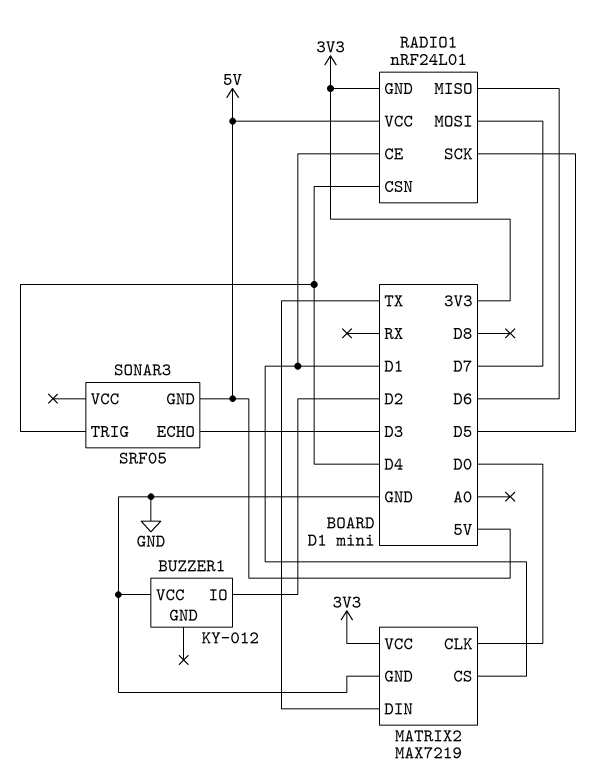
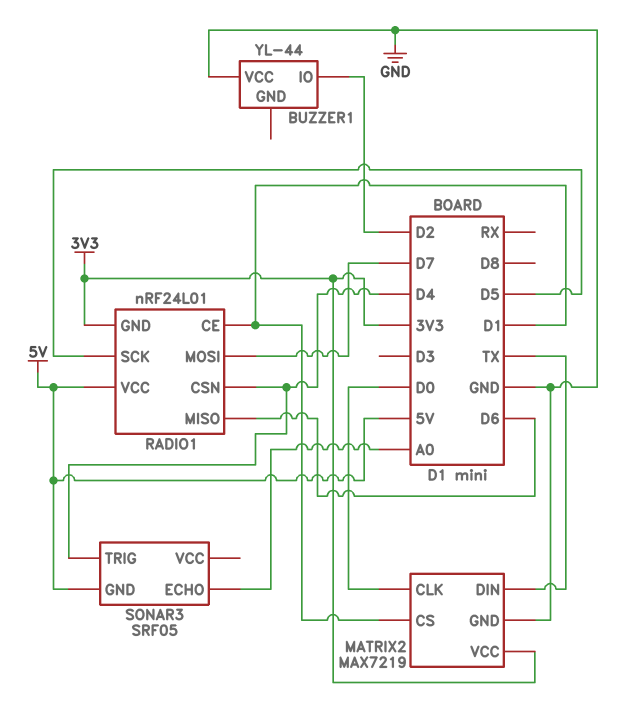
BUZZER1: KY-012 -> YL-44
SONAR3 pin ECHO: D3 -> A0

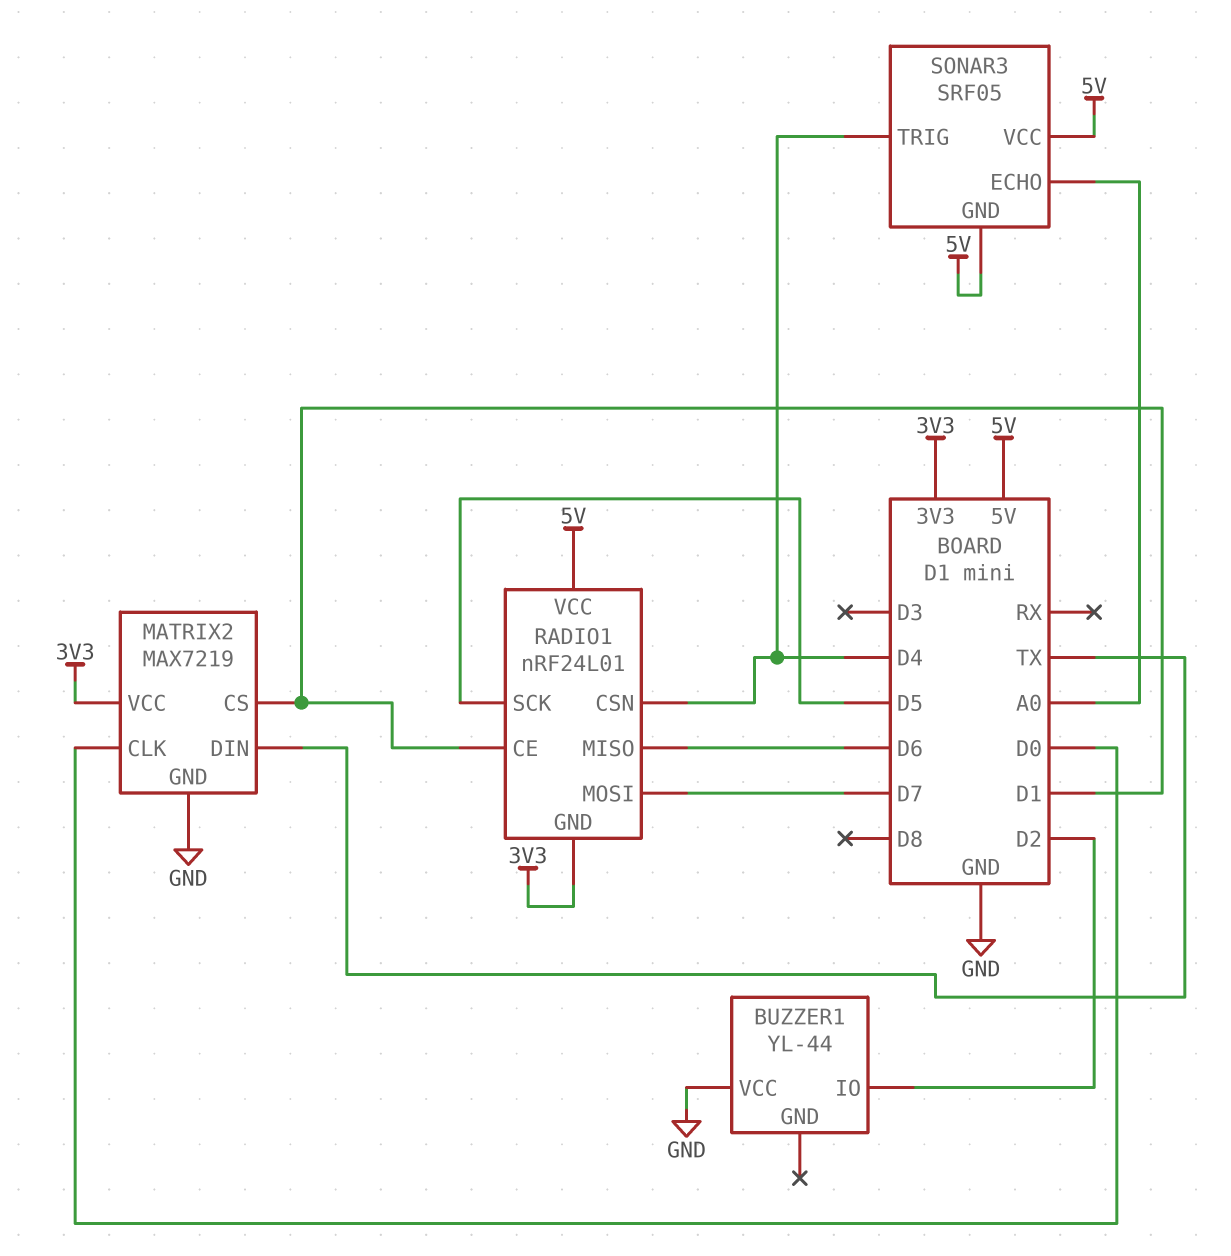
SONAR3 pin VCC: none -> 5V

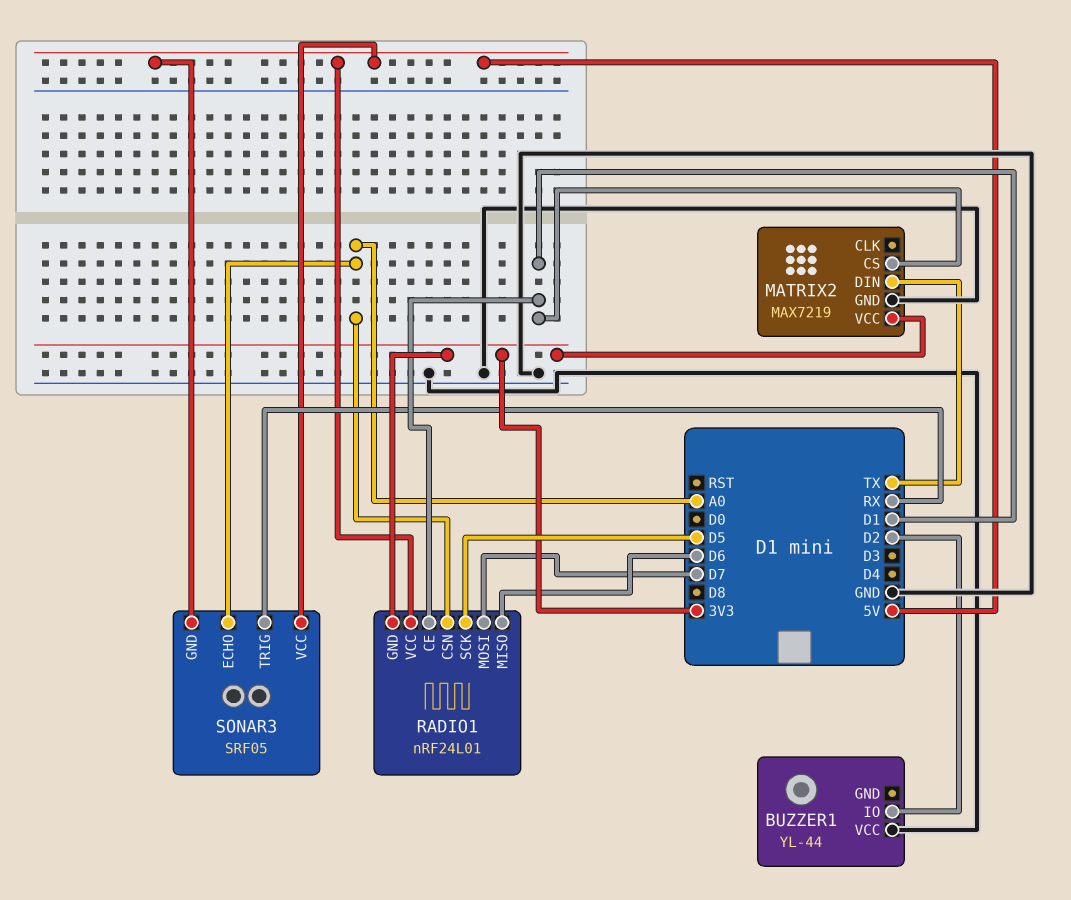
MATRIX2 pin CLK: D0 -> none
RADIO1 pin CSN: D4 -> A0
SONAR3 pin TRIG: D4 -> RX

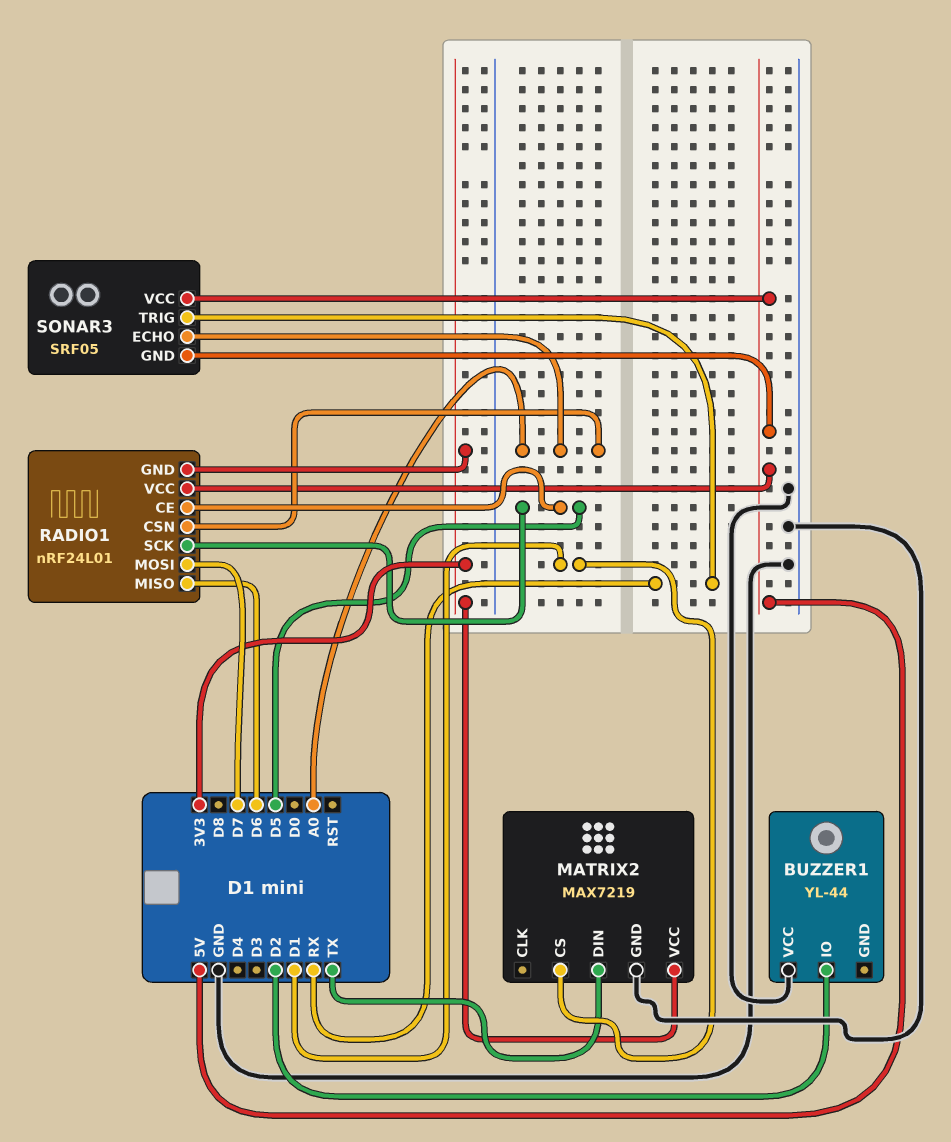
RADIO1 pin CE: D1 -> D5

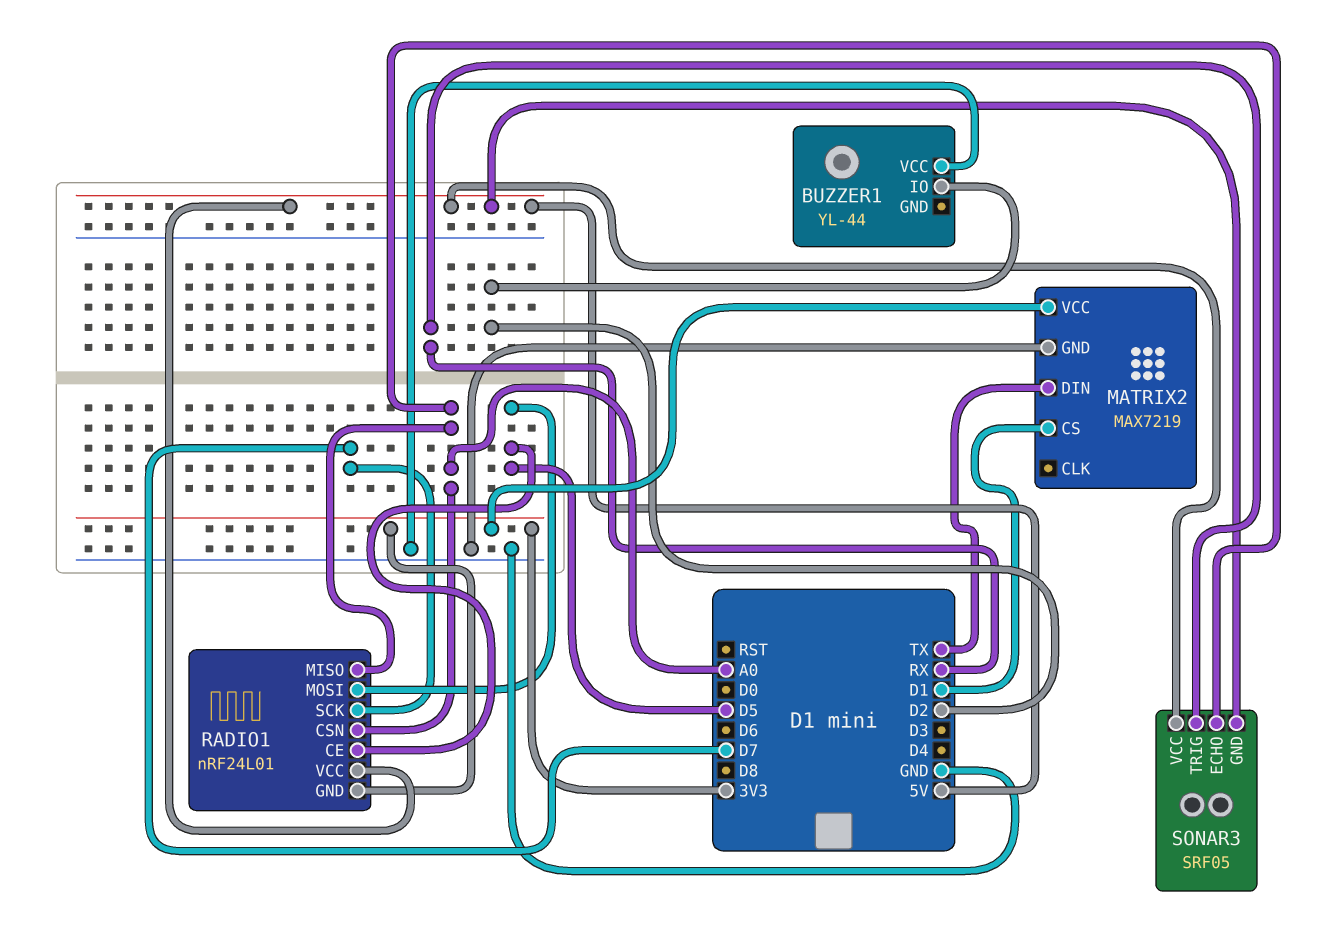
RADIO1 pin MISO: D6 -> A0
RADIO1 pin MOSI: D7 -> D5
RADIO1 pin SCK: D5 -> D7

